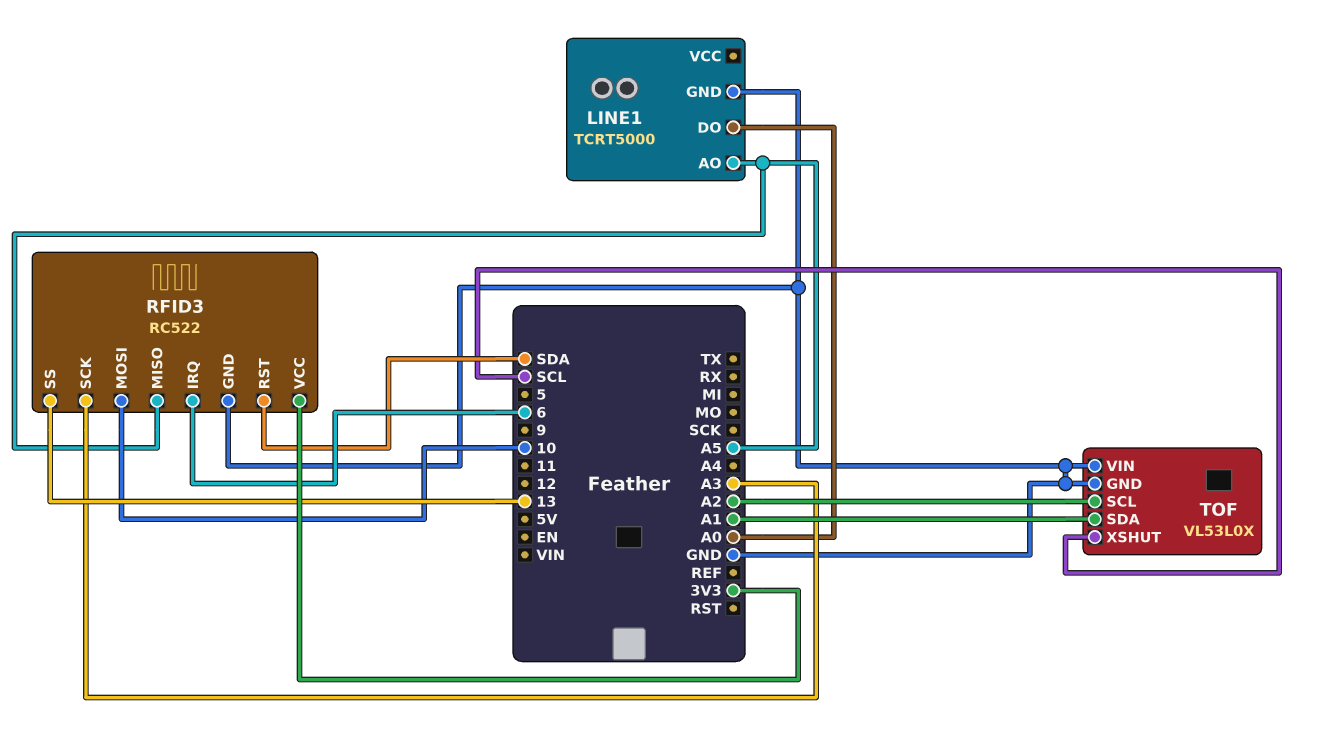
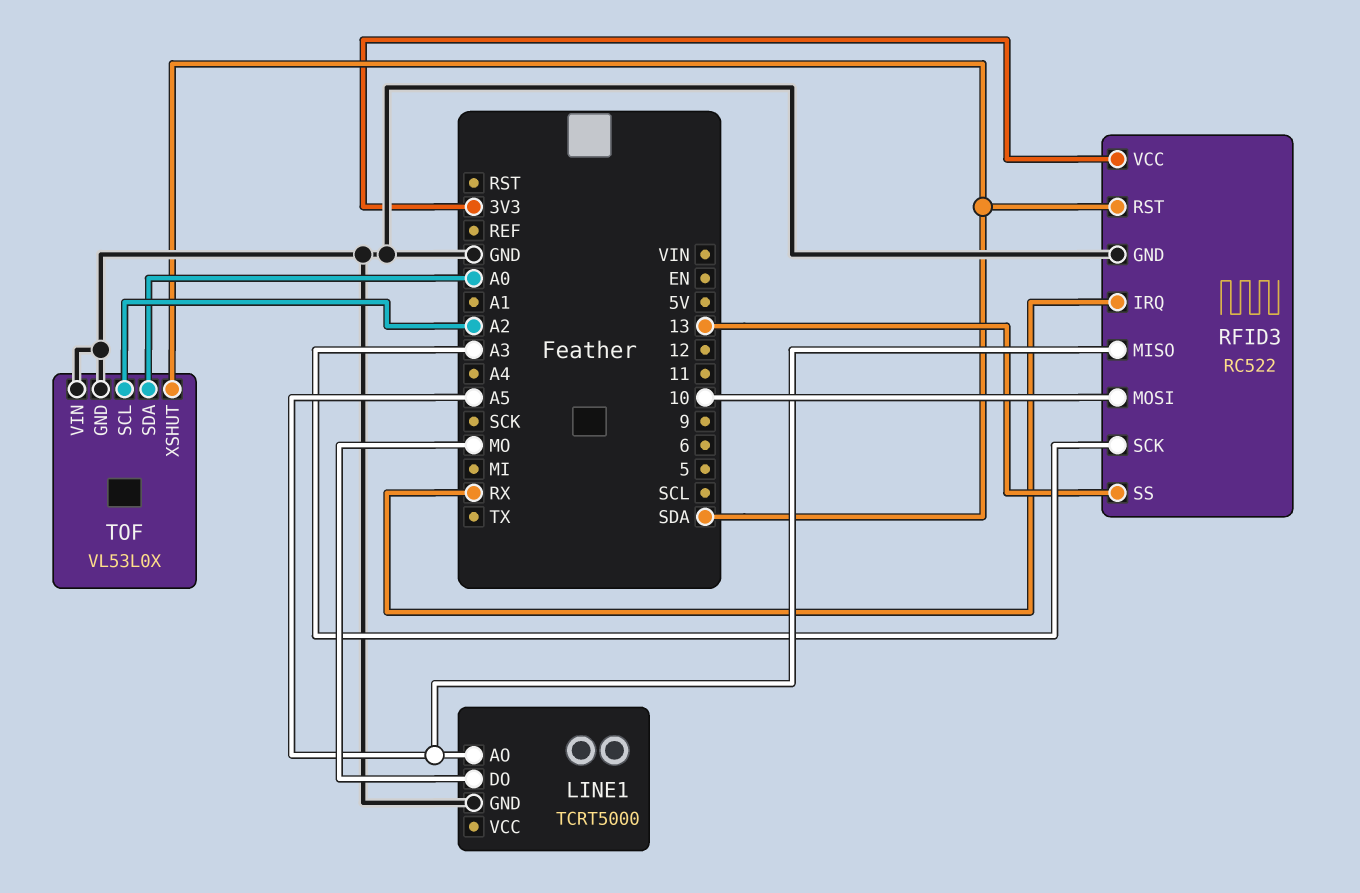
LINE1 pin DO: A0 -> MO
RFID3 pin IRQ: 6 -> RX
TOF pin SDA: A1 -> A0
TOF pin XSHUT: SCL -> SDA

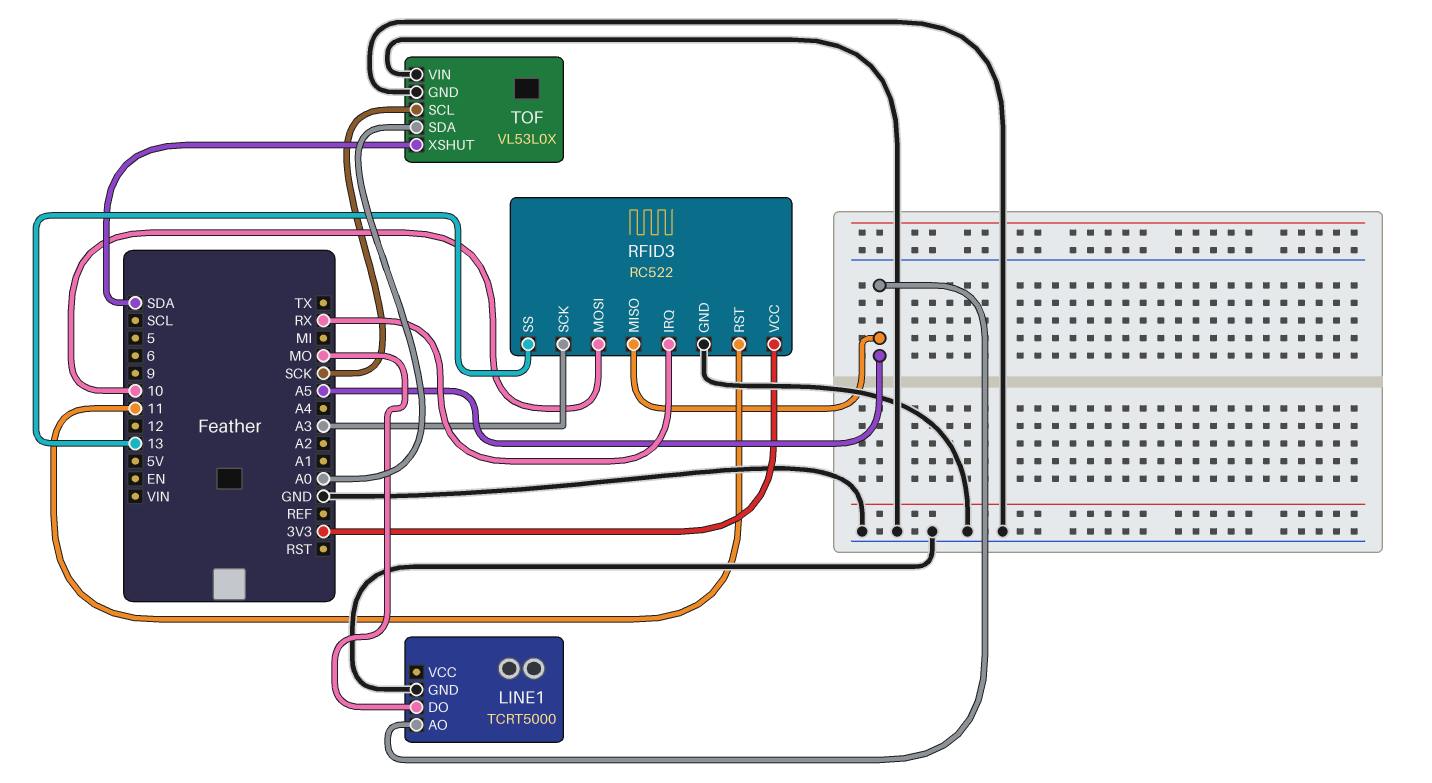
RFID3 pin RST: SDA -> 11
TOF pin SCL: A2 -> SCK

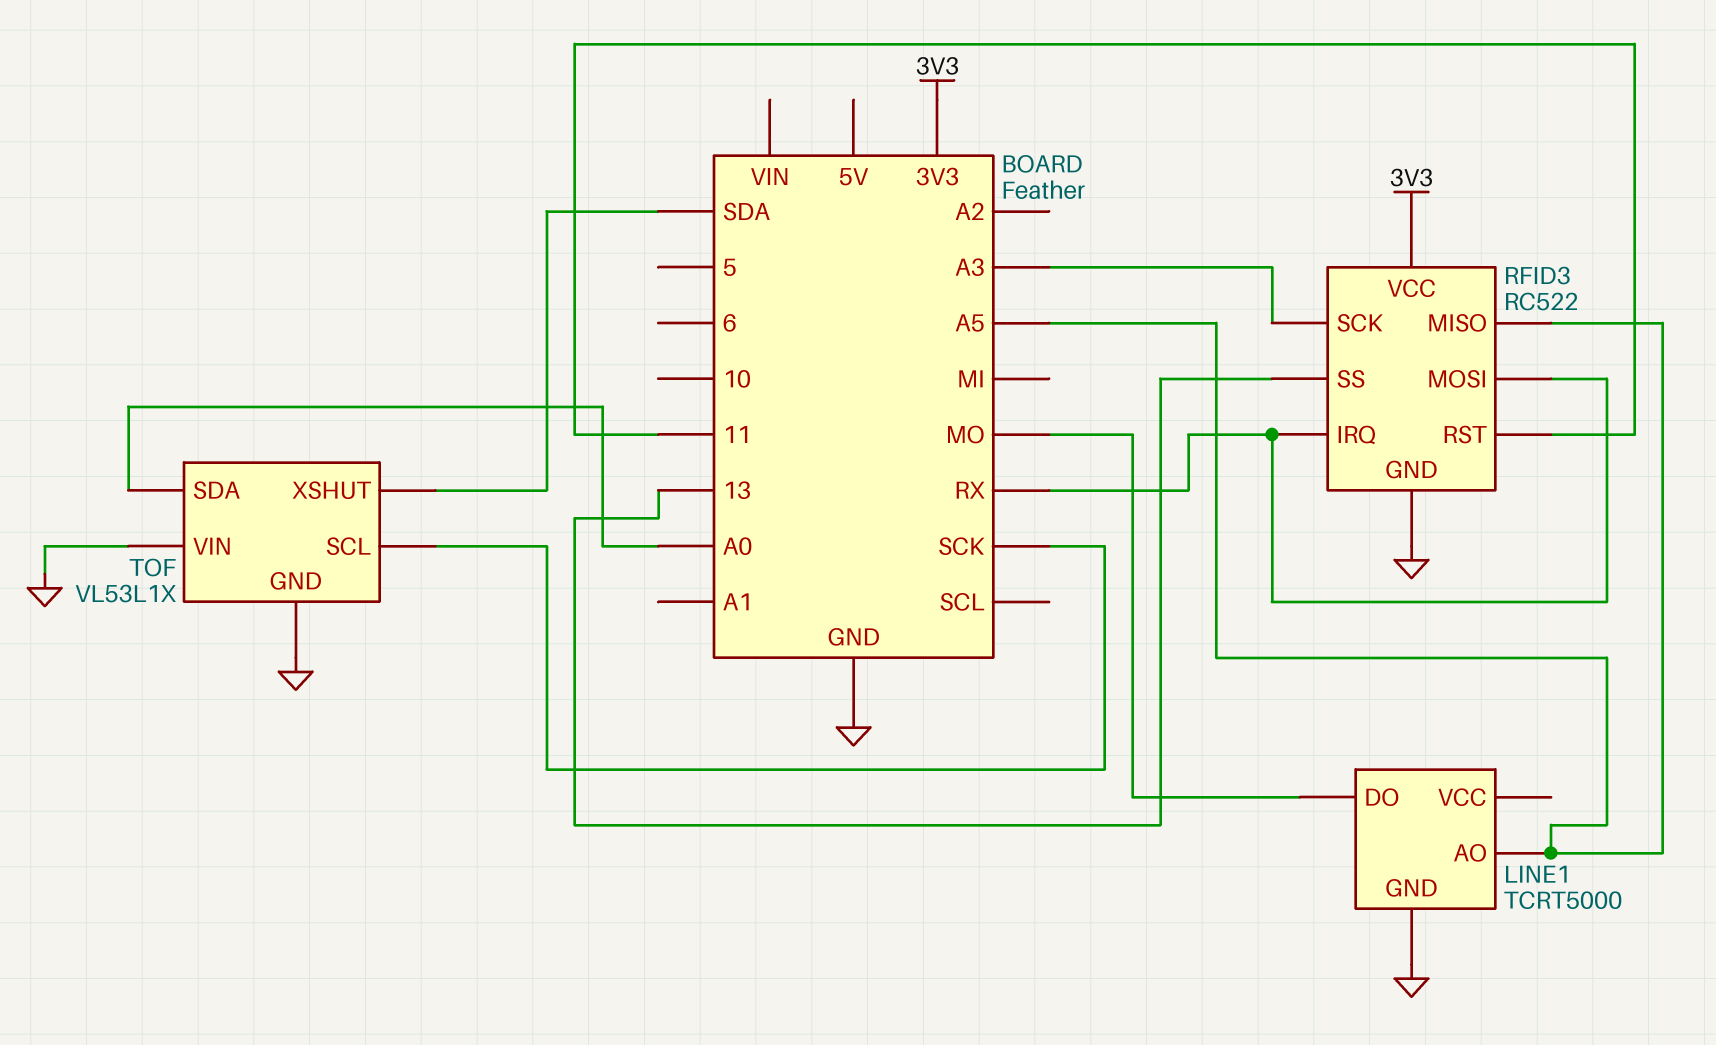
RFID3 pin MOSI: 10 -> RX
TOF: VL53L0X -> VL53L1X

